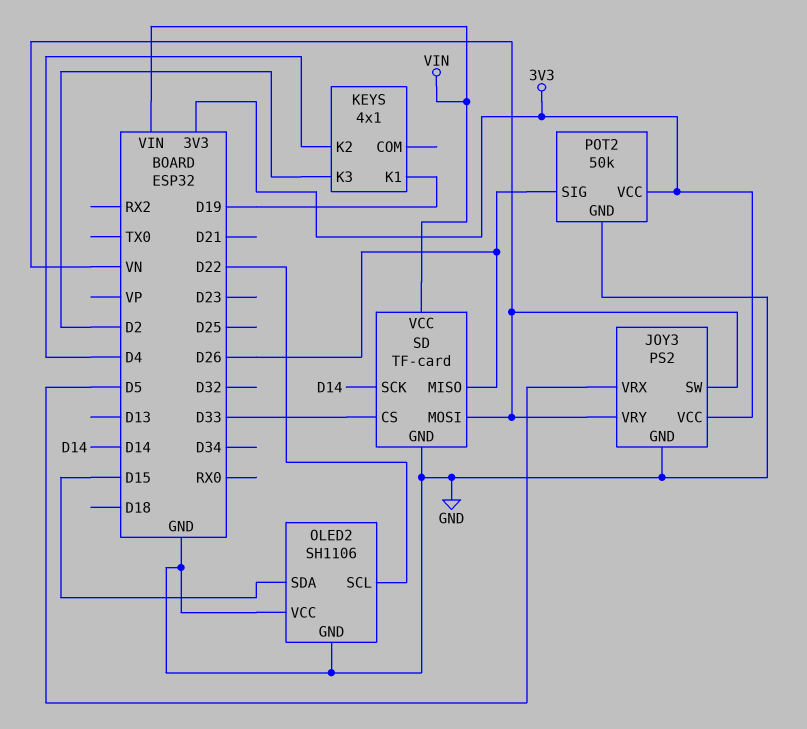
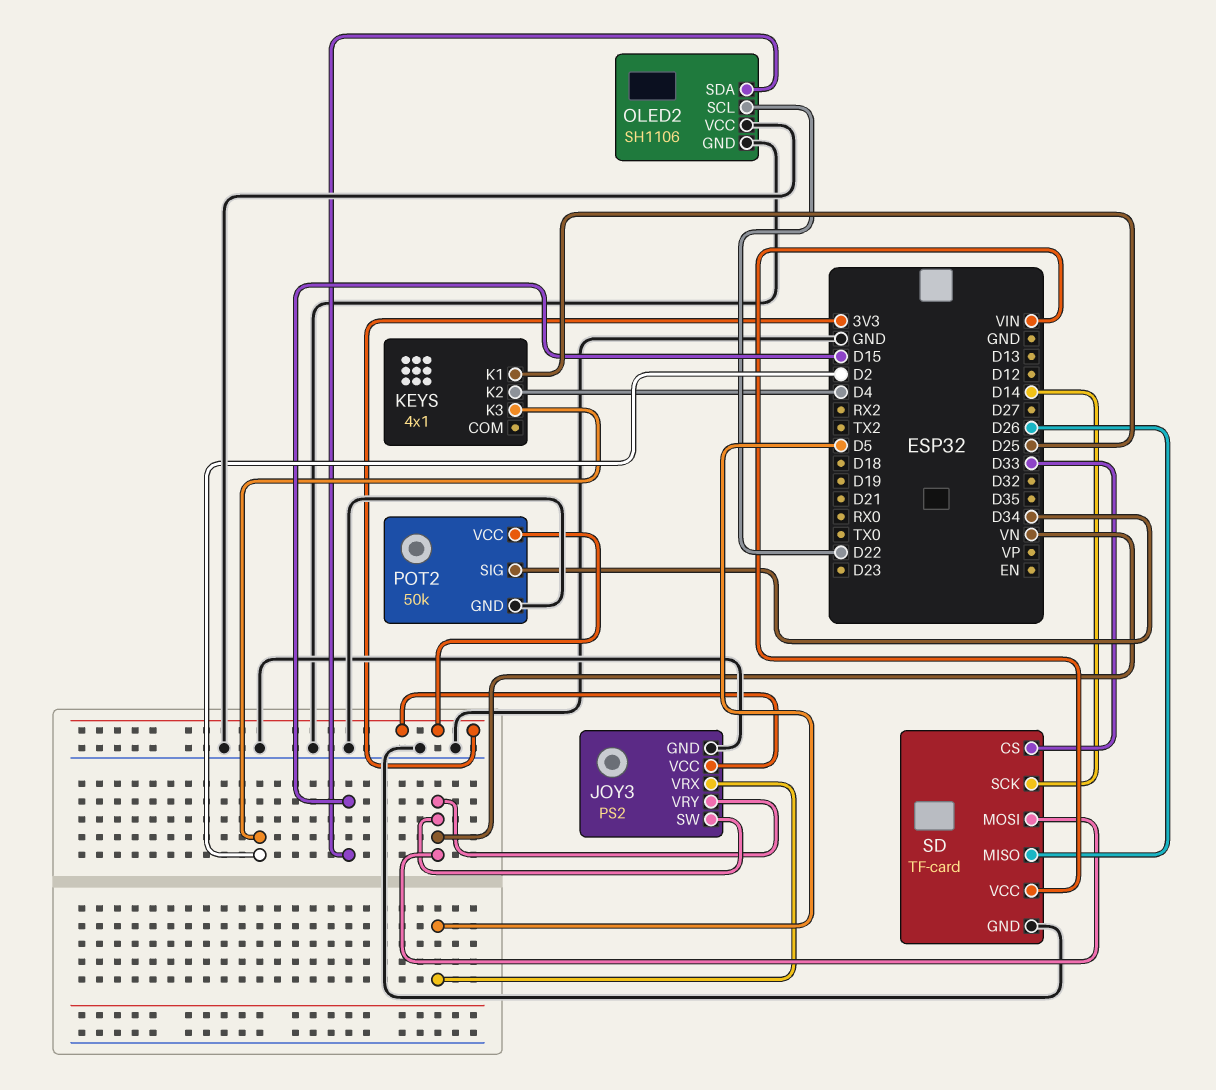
KEYS pin K1: D19 -> D25
POT2 pin SIG: D26 -> D34

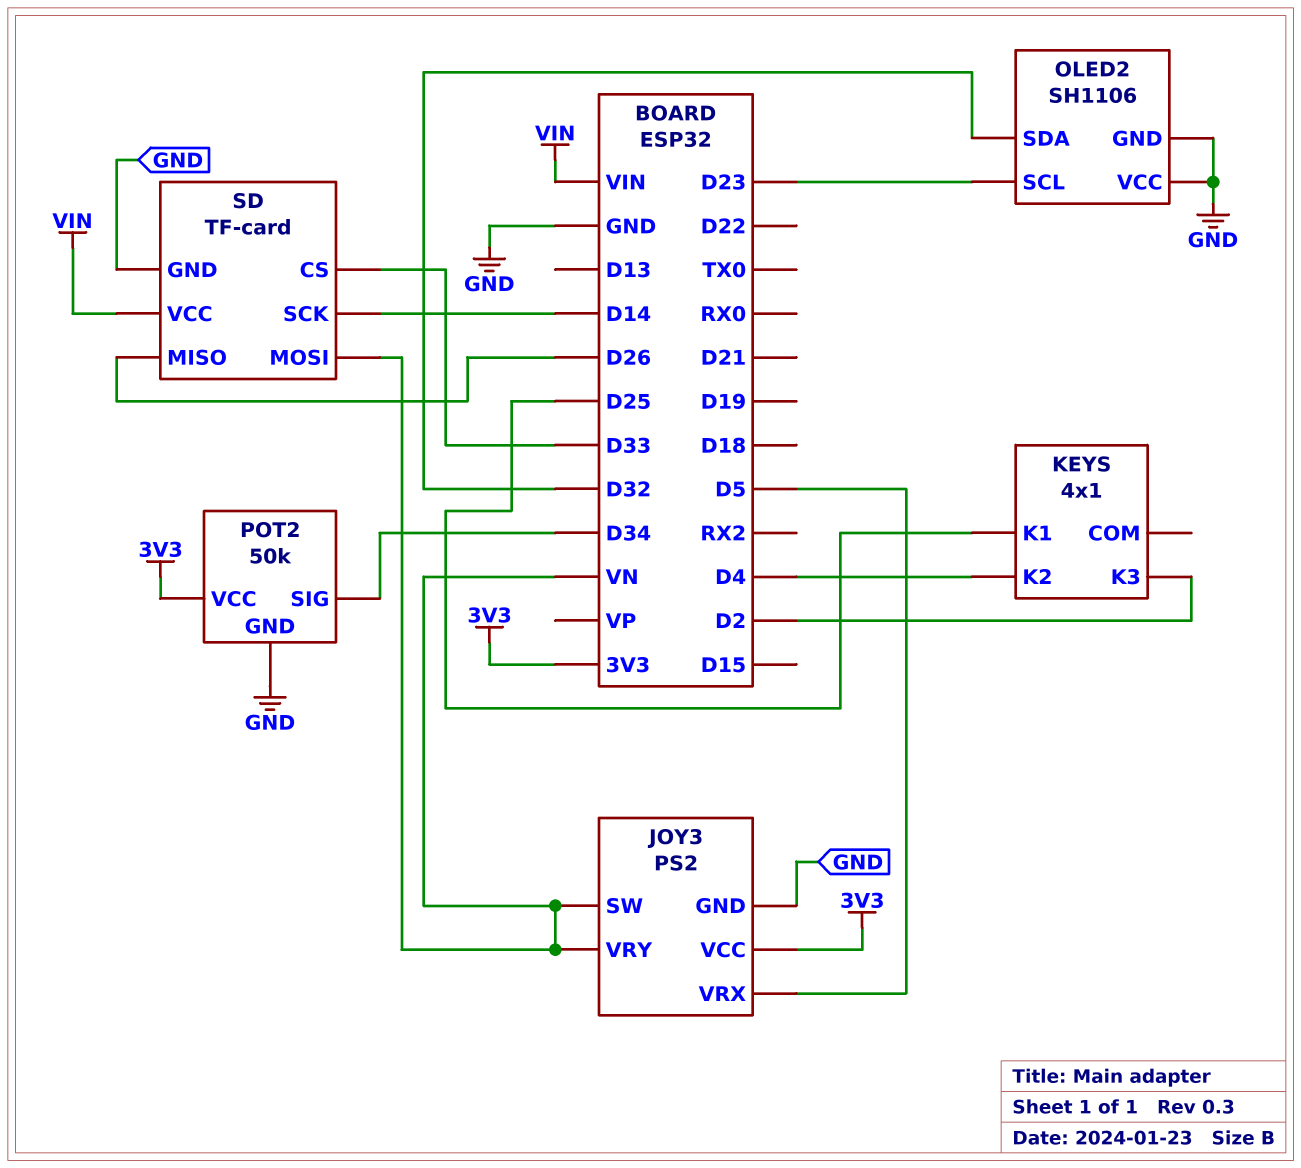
OLED2 pin SCL: D22 -> D23
OLED2 pin SDA: D15 -> D32

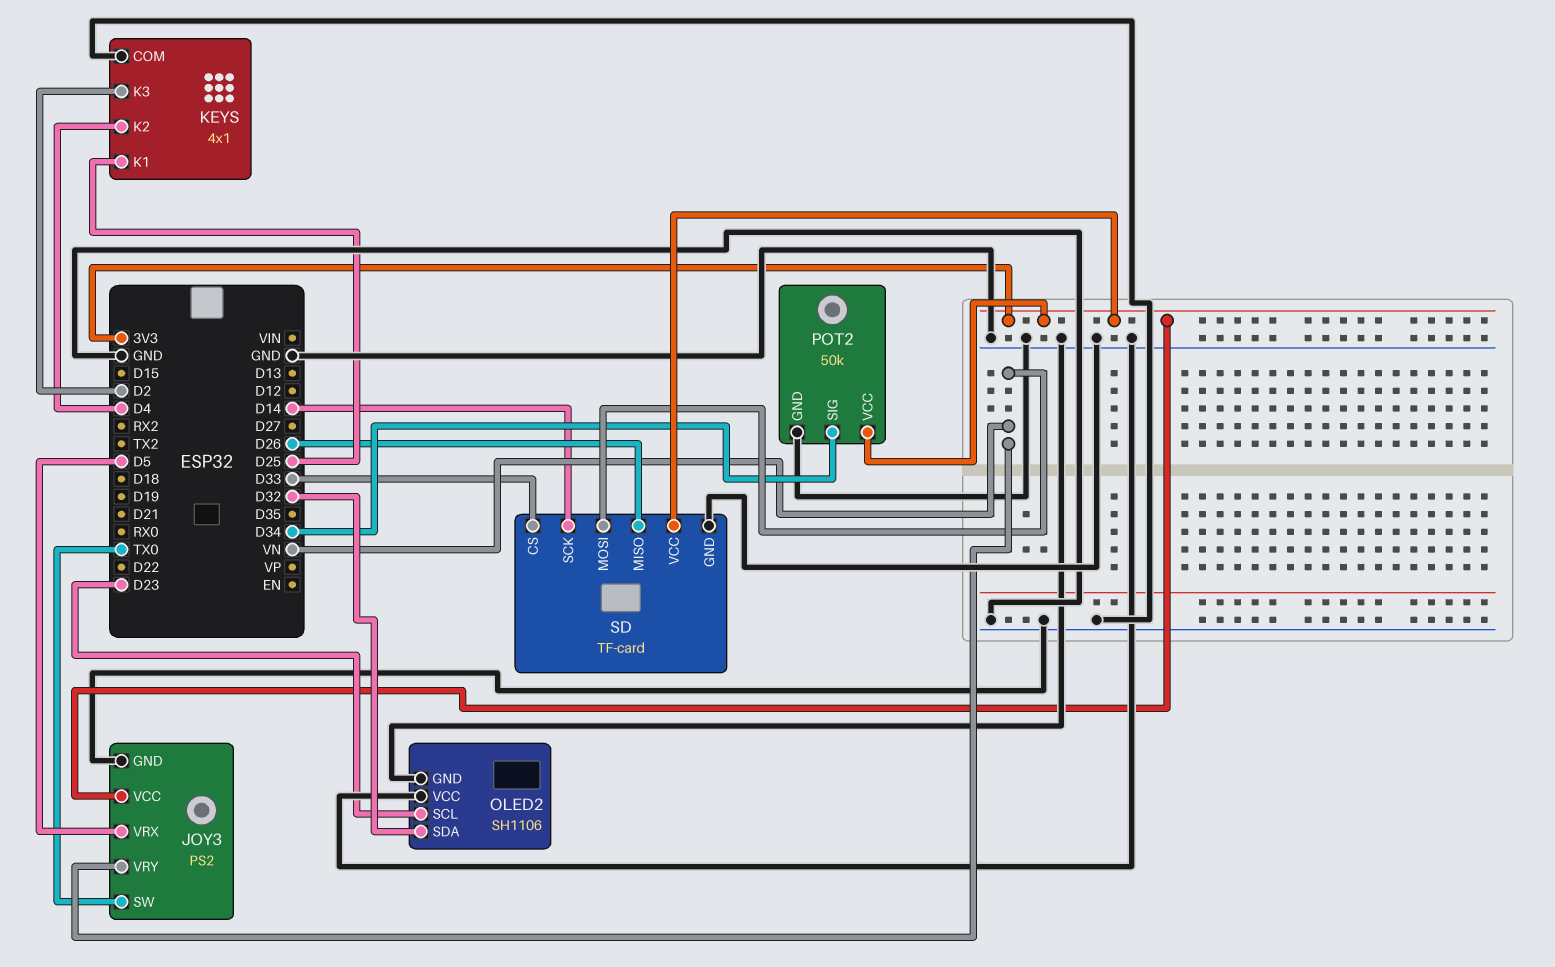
JOY3 pin SW: VN -> TX0
KEYS pin COM: none -> GND
SD pin VCC: VIN -> 3V3

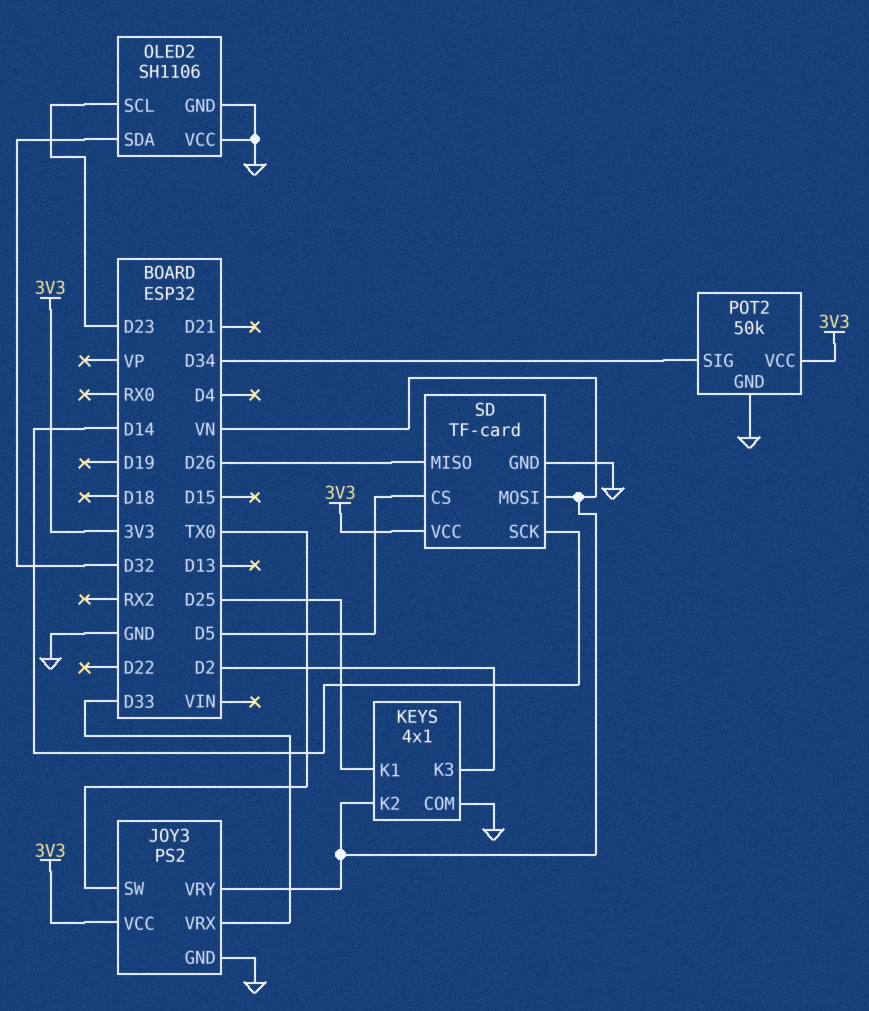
JOY3 pin VRX: D5 -> D33
KEYS pin K2: D4 -> VN
SD pin CS: D33 -> D5

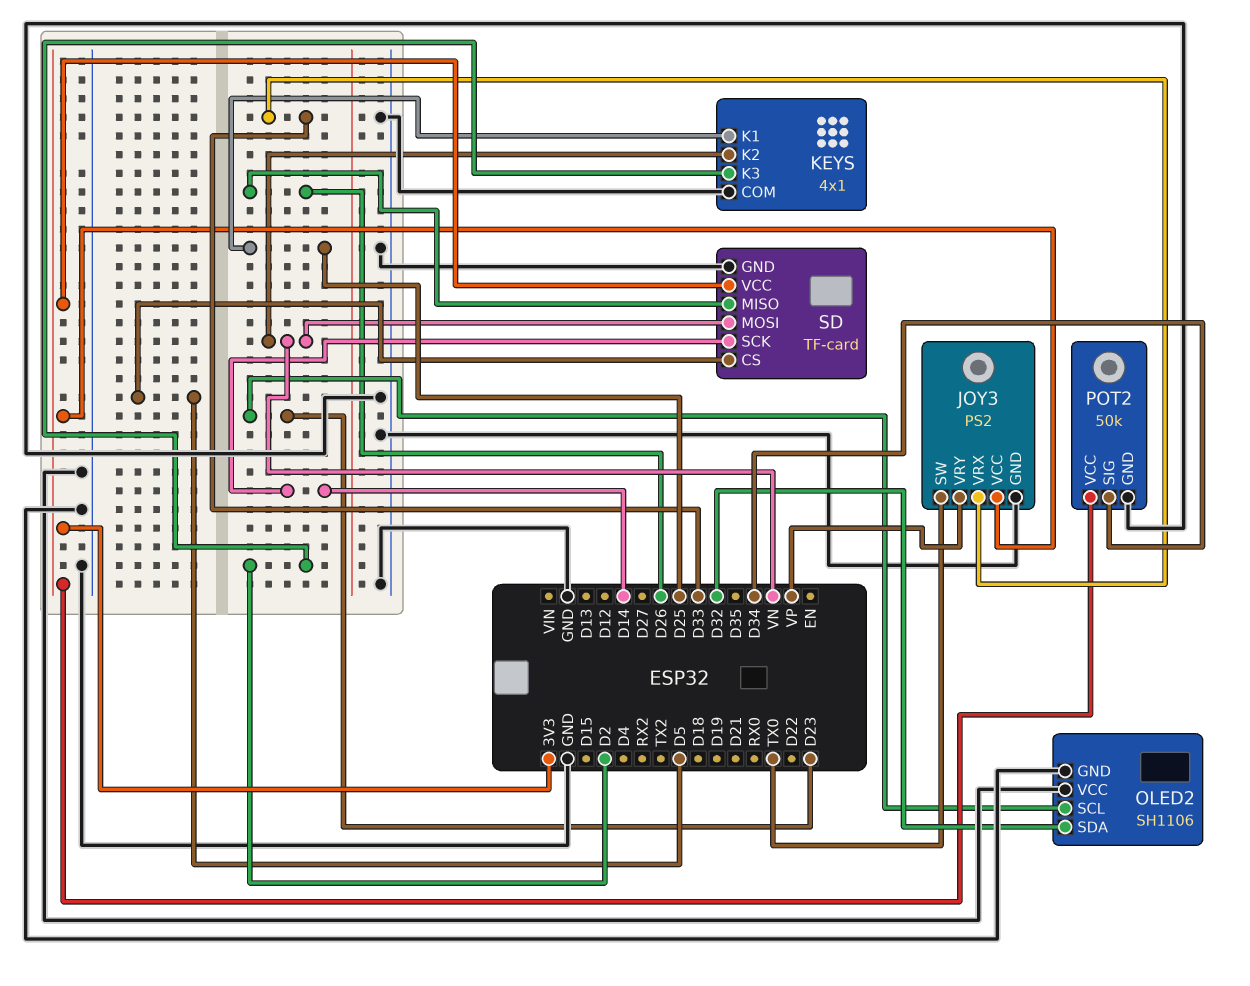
JOY3 pin VRY: VN -> VP

